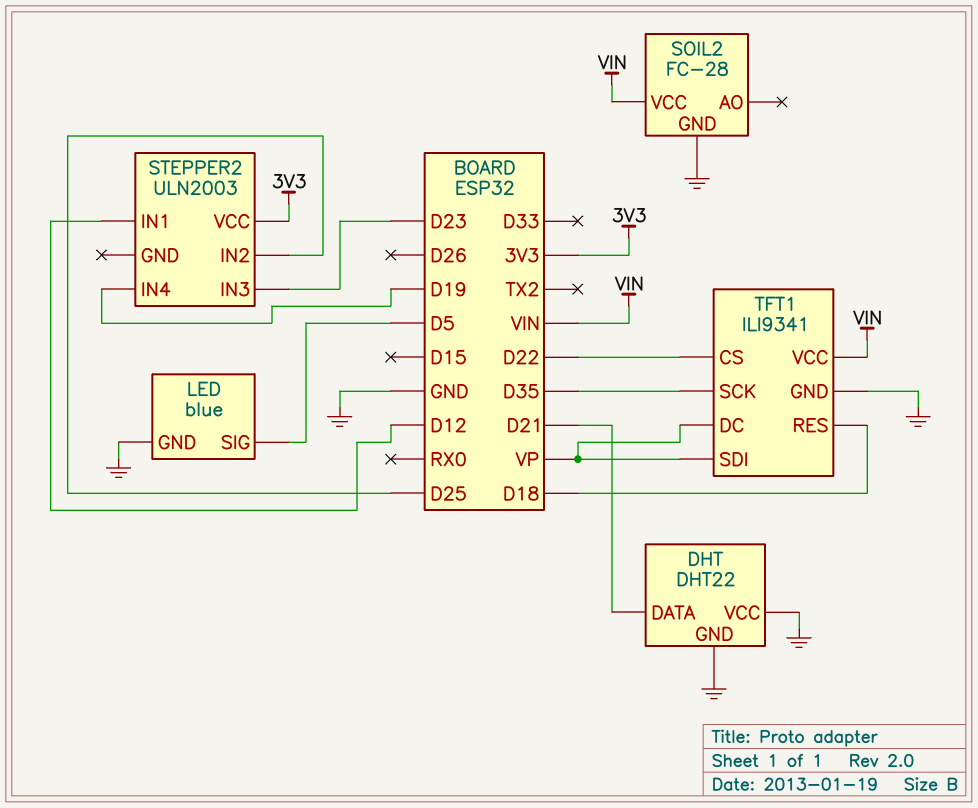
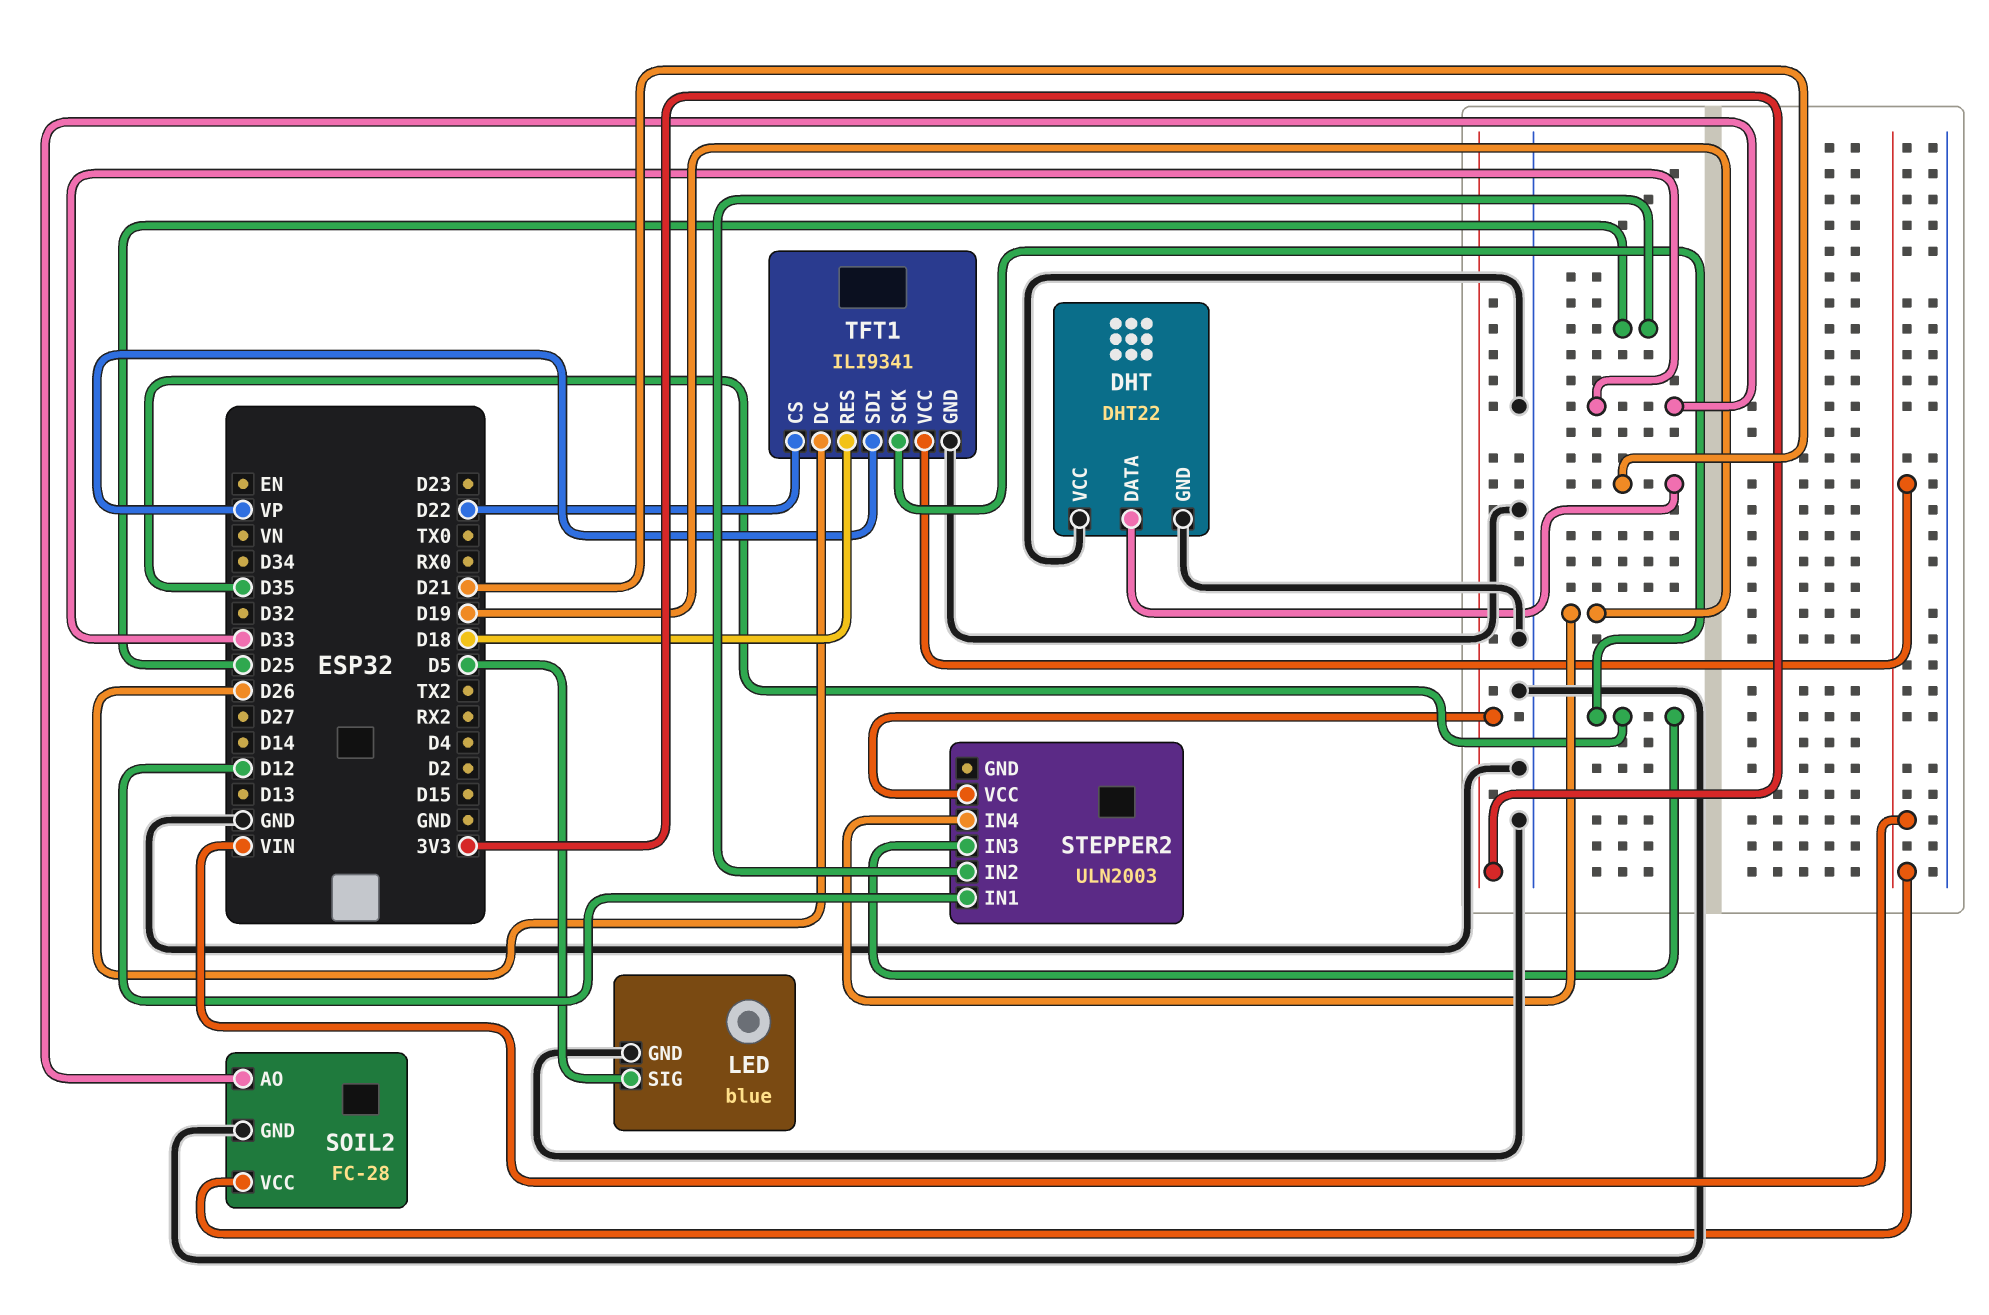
SOIL2 pin AO: none -> D33
STEPPER2 pin IN3: D23 -> D35
TFT1 pin DC: VP -> D26

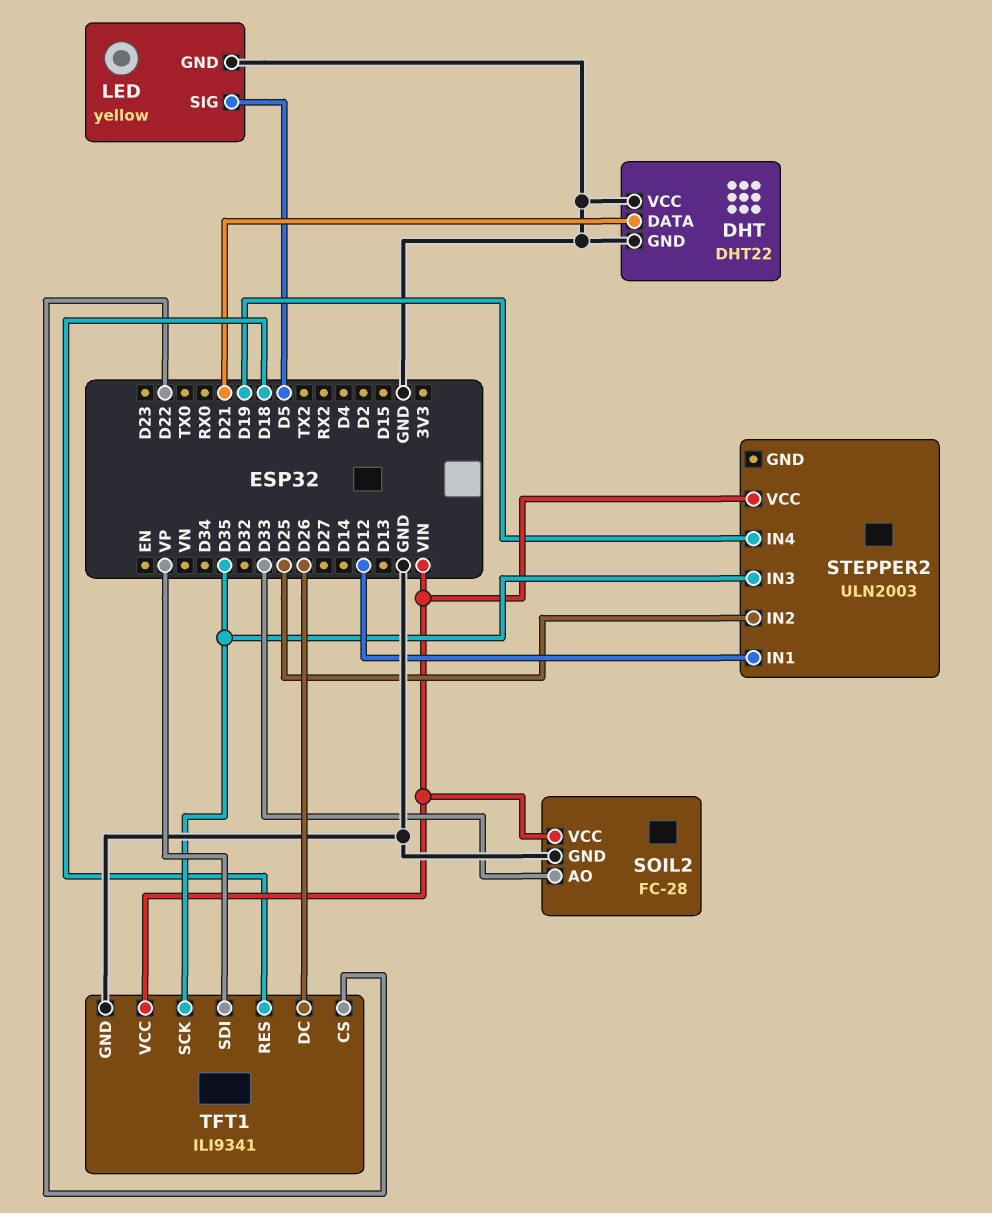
LED: blue -> yellow
STEPPER2 pin VCC: 3V3 -> VIN

